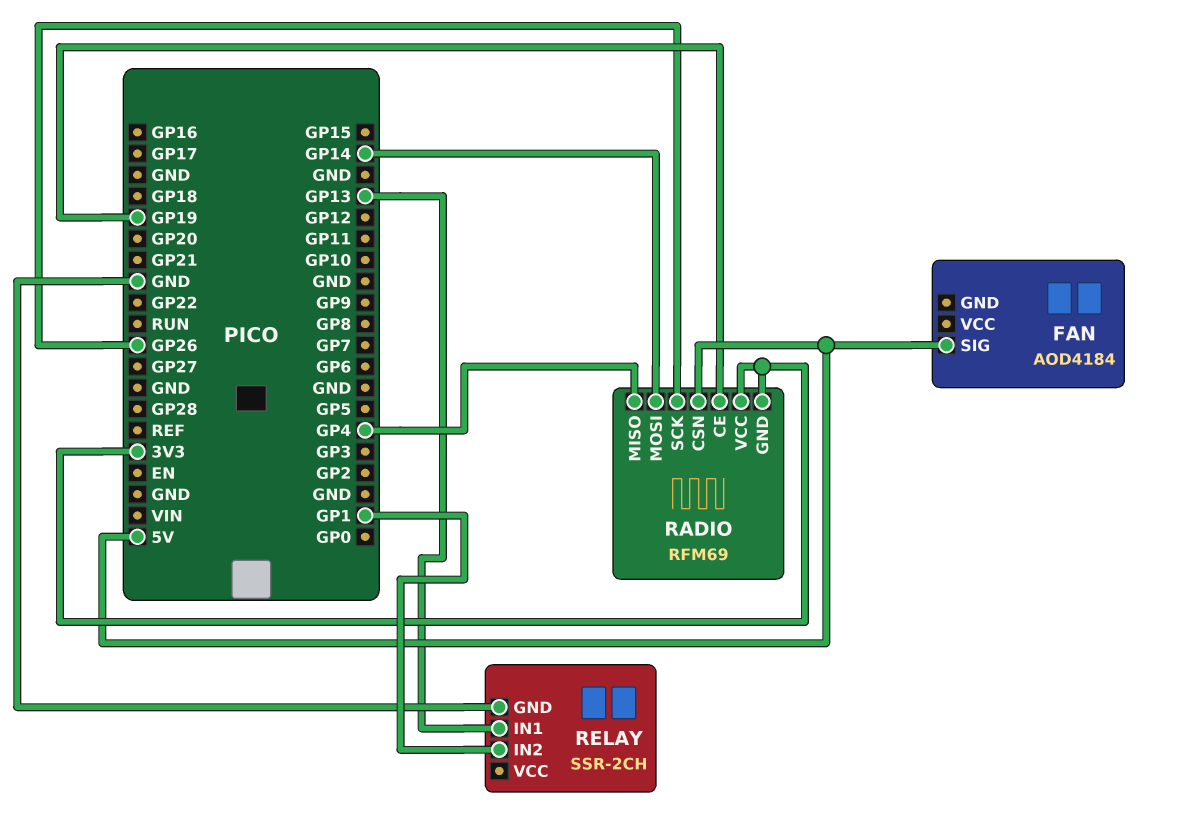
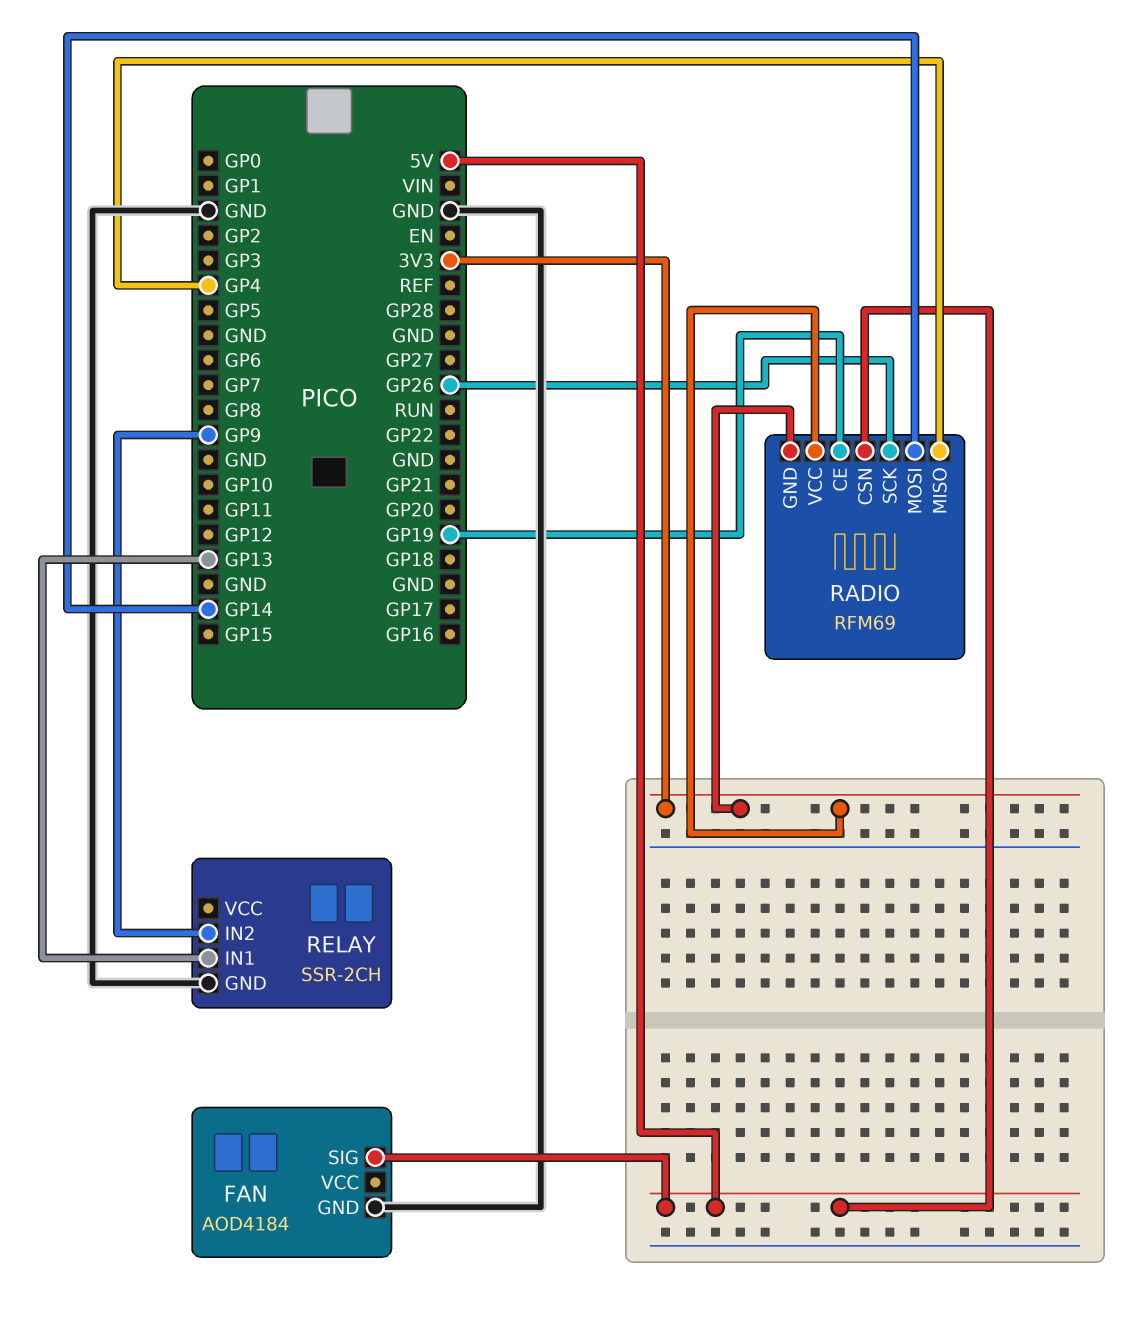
FAN pin GND: none -> GND
RELAY pin IN2: GP1 -> GP9

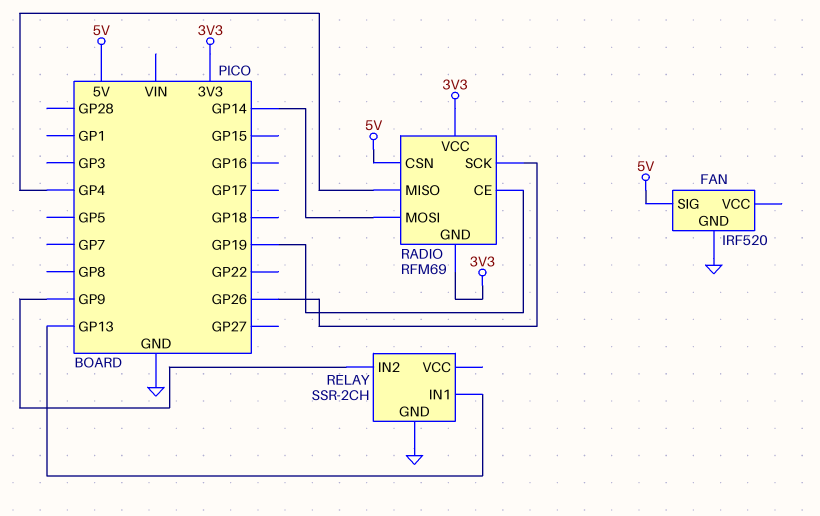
FAN: AOD4184 -> IRF520

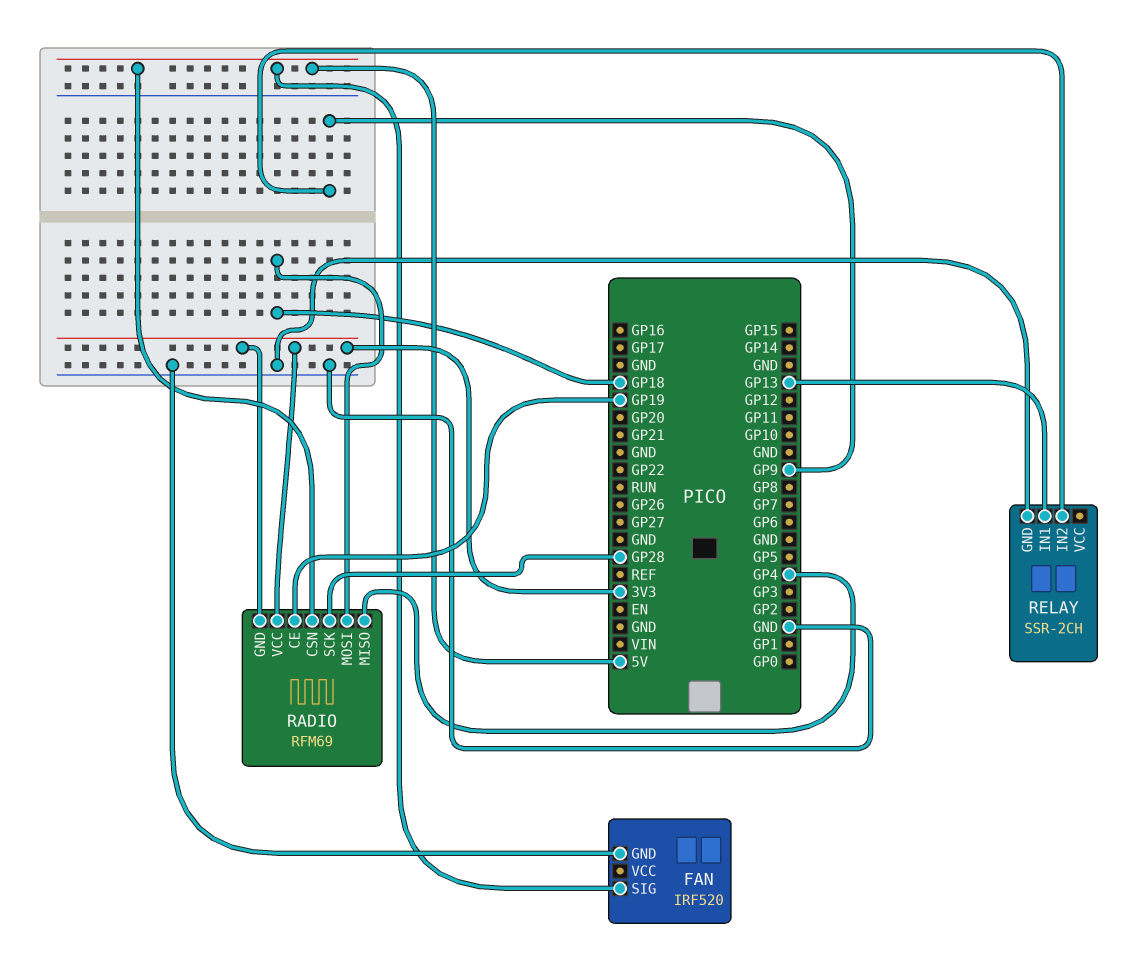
RADIO pin MOSI: GP14 -> GP18
RADIO pin SCK: GP26 -> GP28

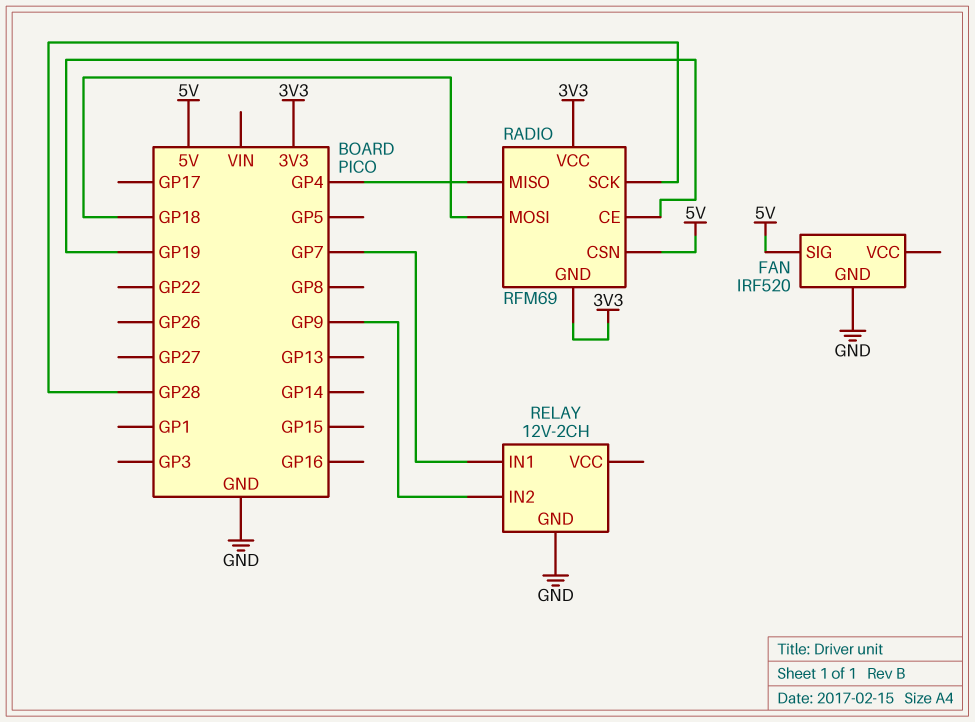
RELAY: SSR-2CH -> 12V-2CH
RELAY pin IN1: GP13 -> GP7

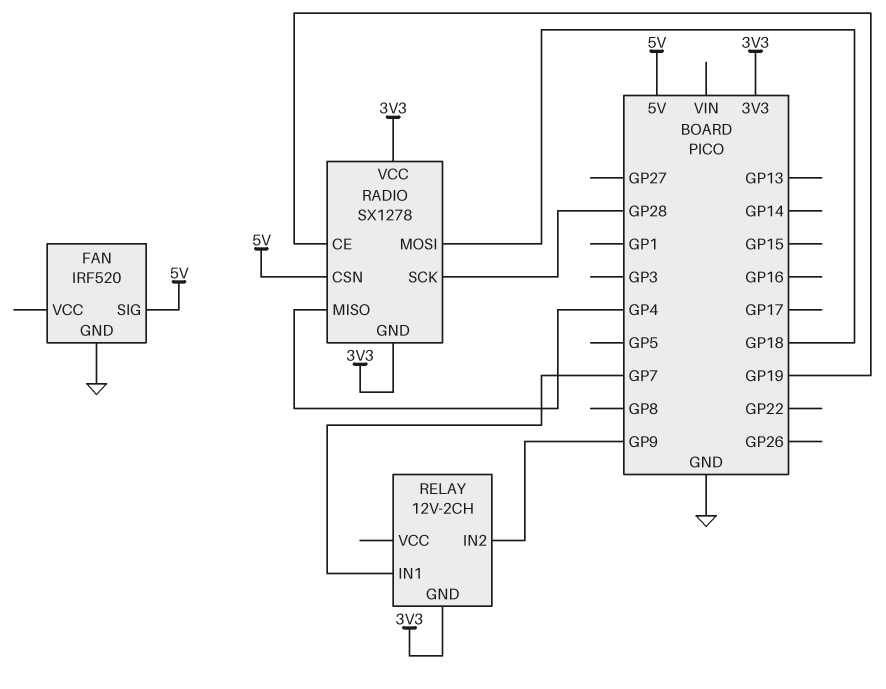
RADIO: RFM69 -> SX1278
RELAY pin GND: GND -> 3V3

